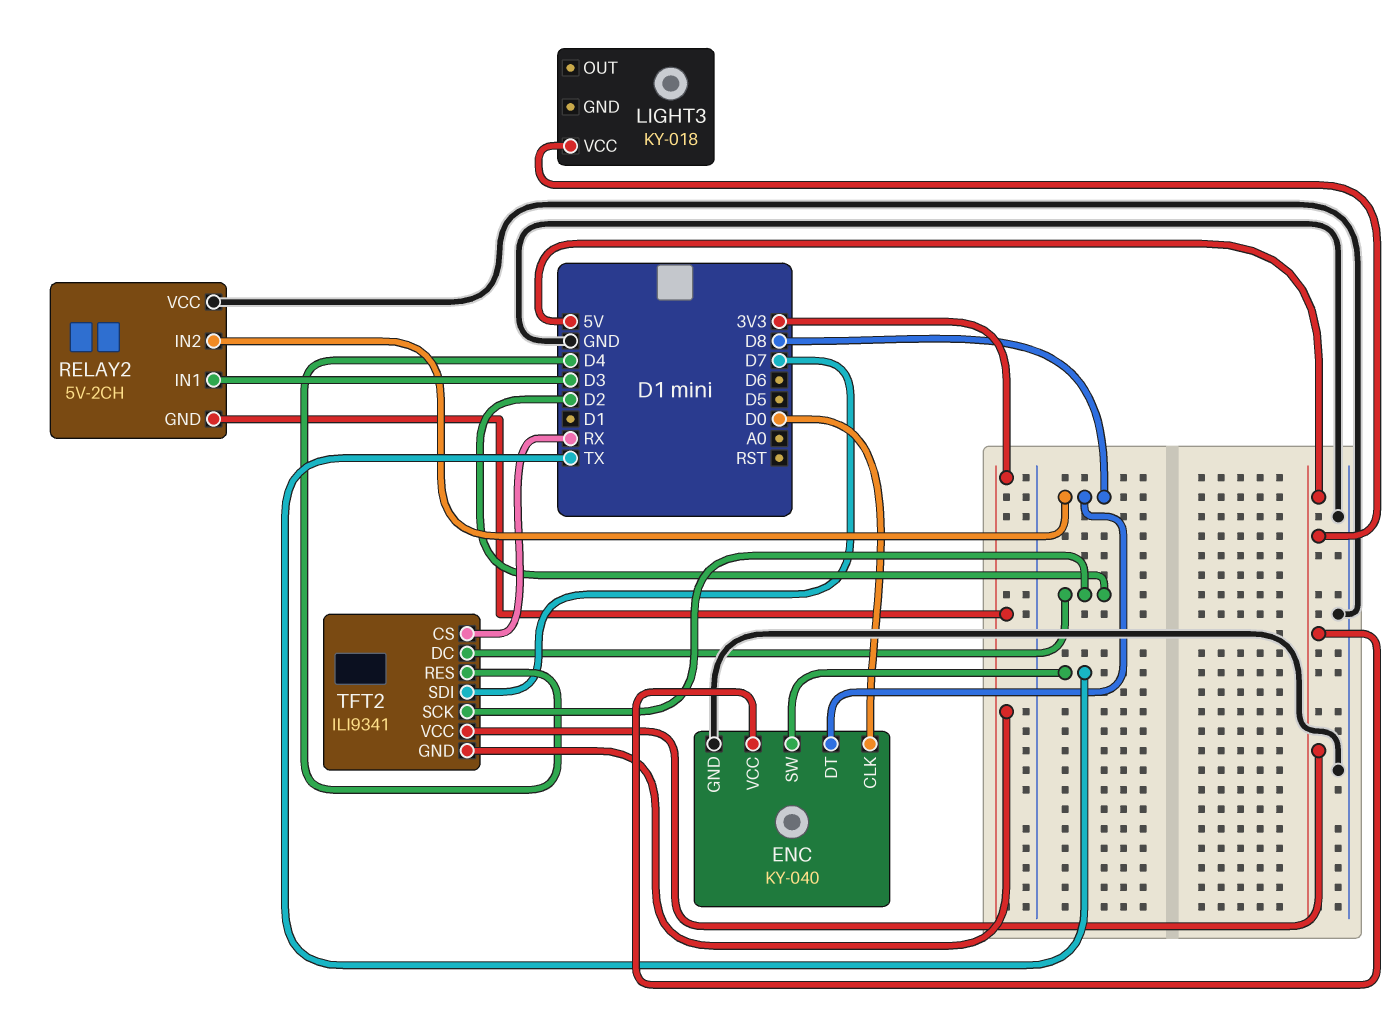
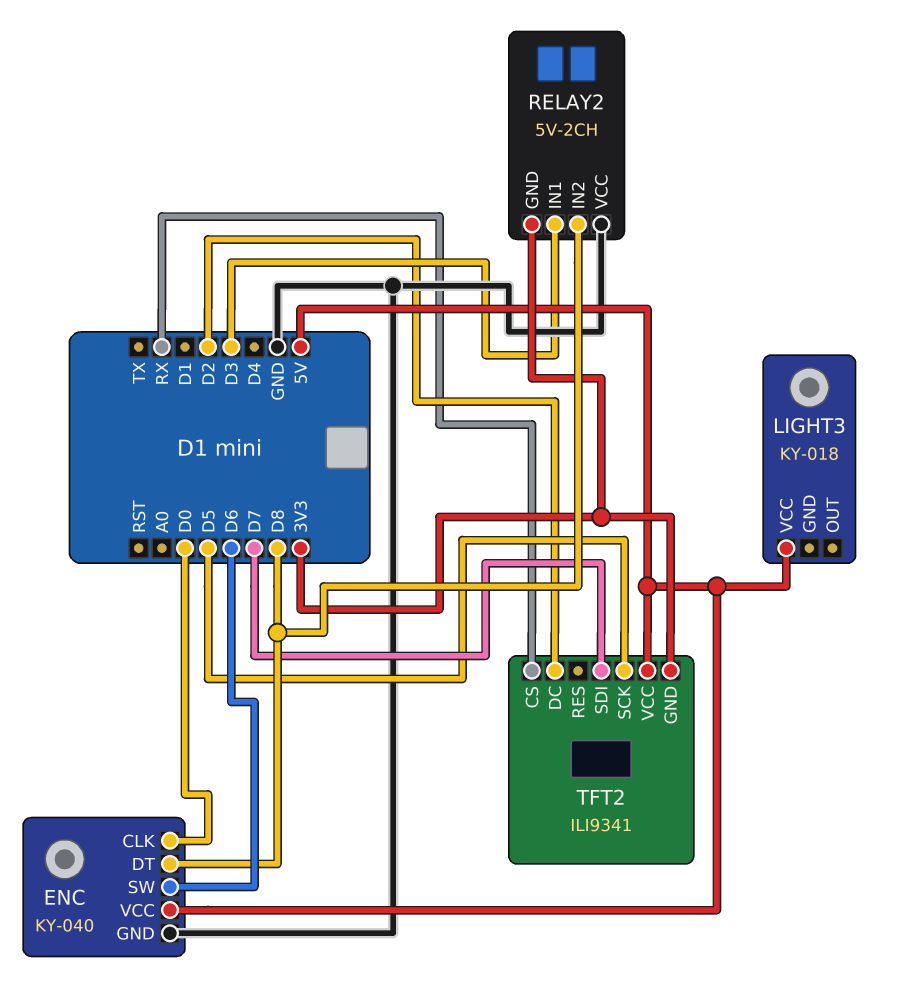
ENC pin SW: TX -> D6
TFT2 pin RES: D4 -> none
TFT2 pin SCK: D2 -> D5

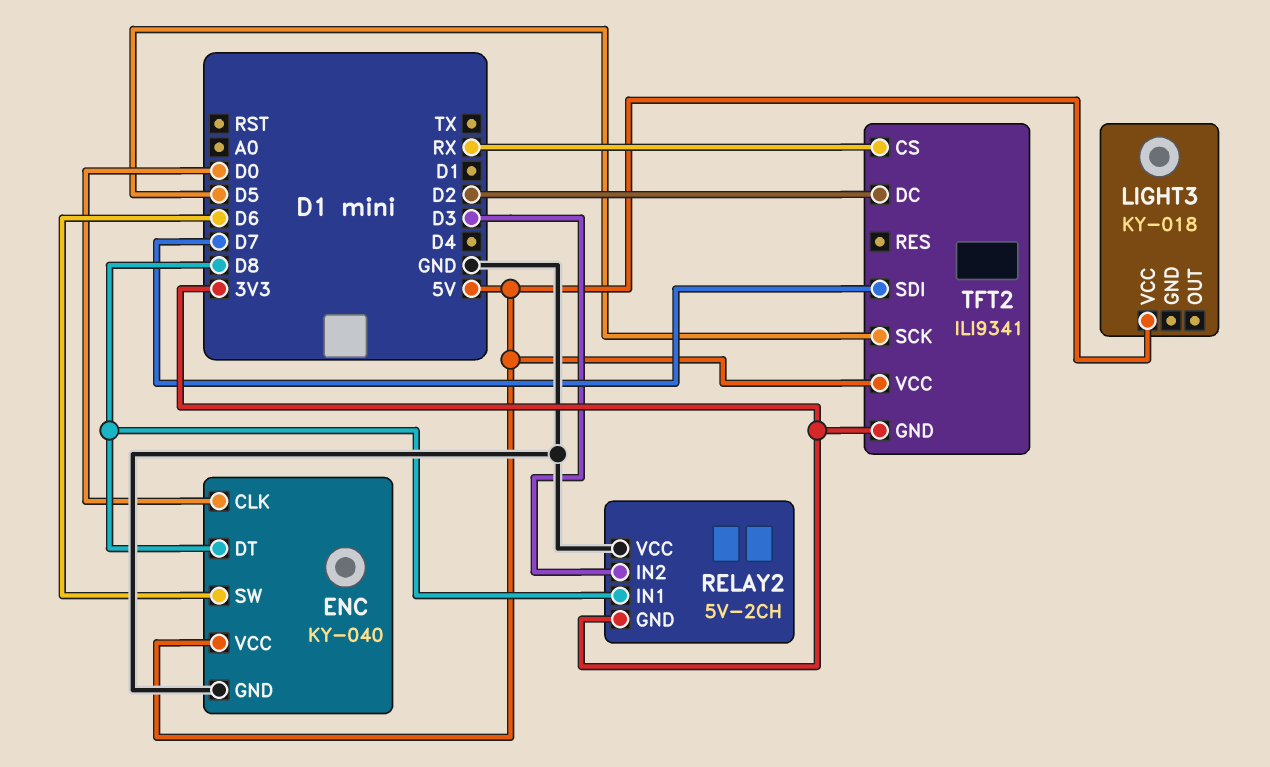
RELAY2 pin IN1: D3 -> D8
RELAY2 pin IN2: D8 -> D3

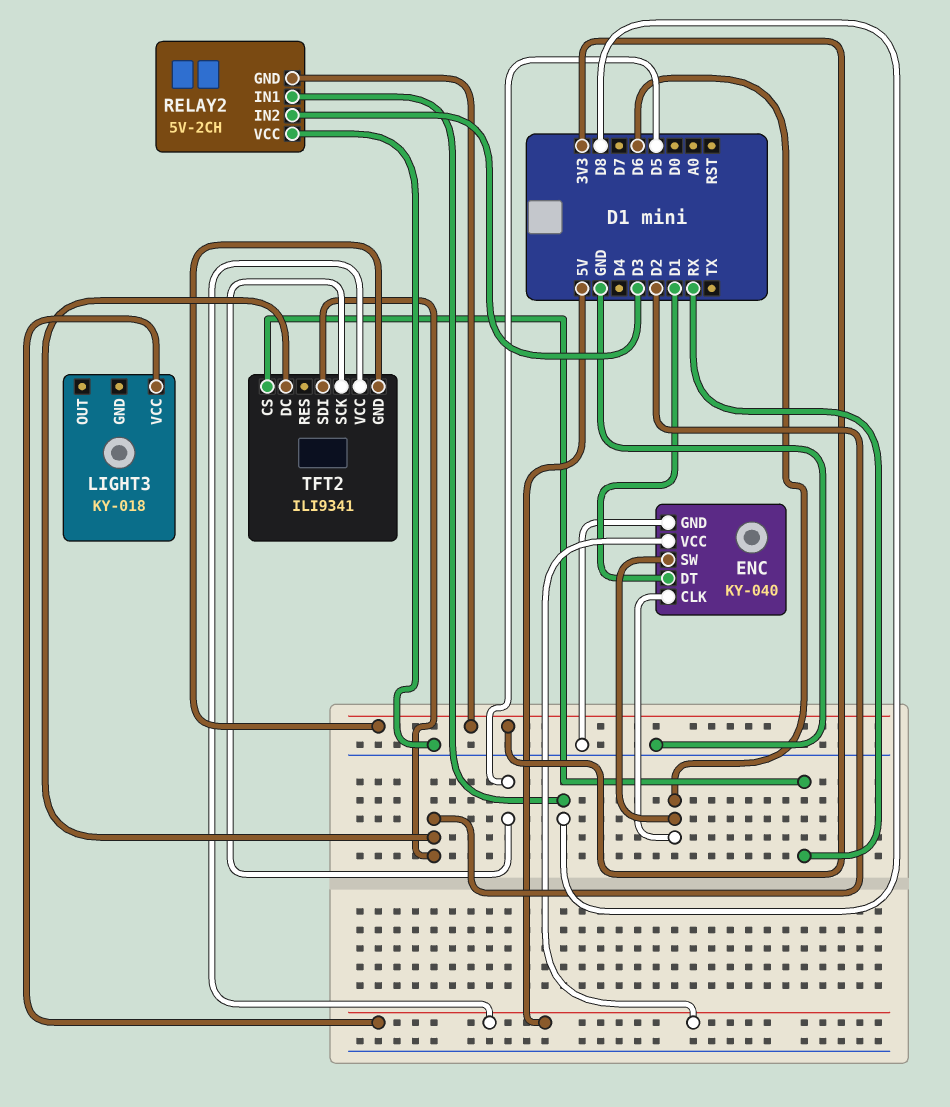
ENC pin CLK: D0 -> D6
ENC pin DT: D8 -> D1
TFT2 pin SDI: D7 -> D2

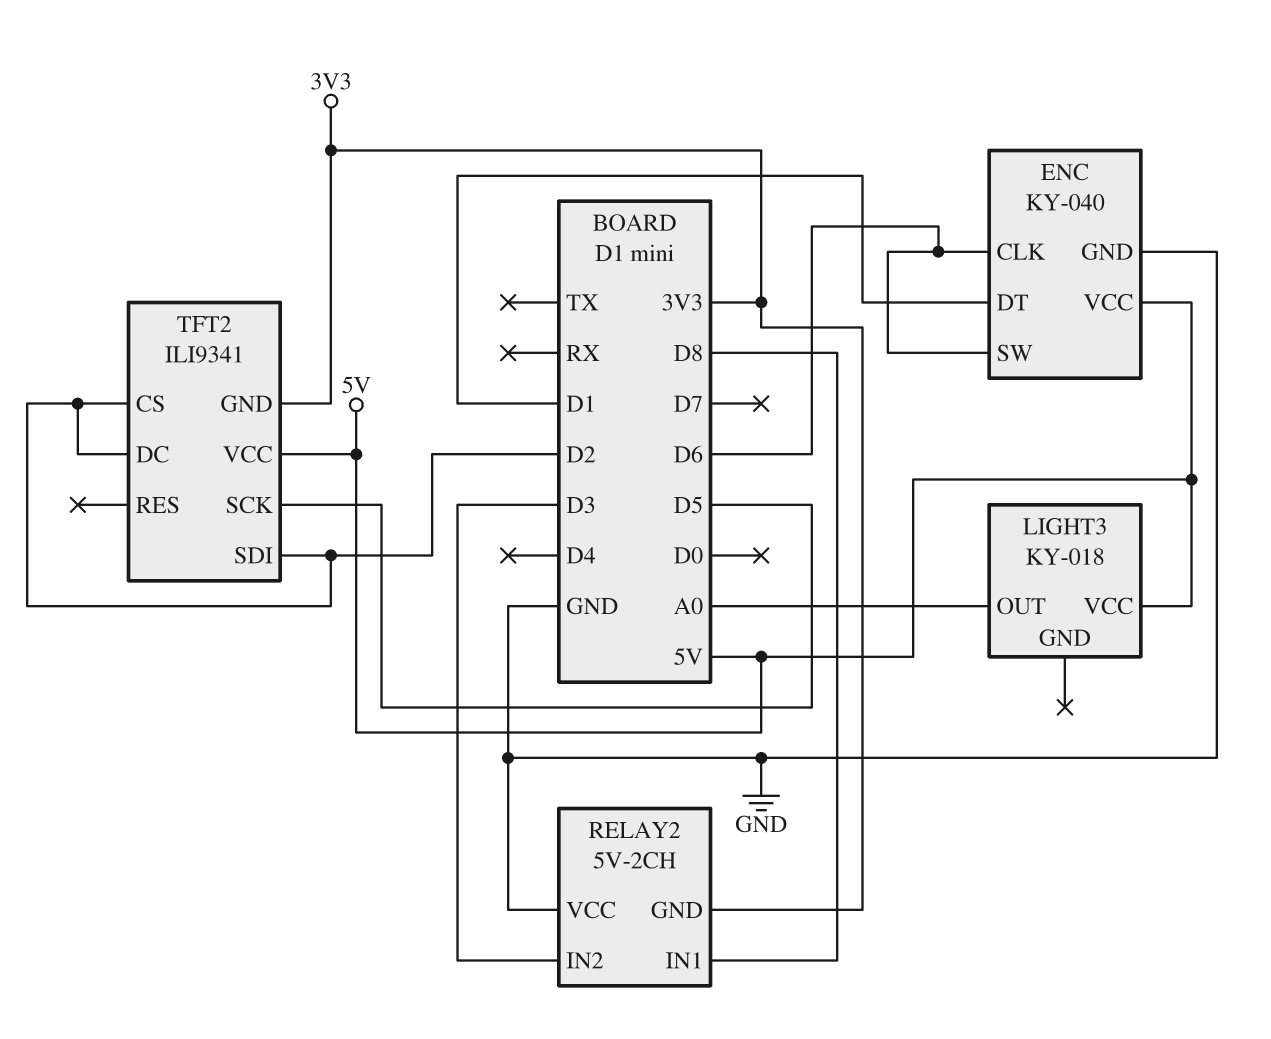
LIGHT3 pin OUT: none -> A0
TFT2 pin CS: RX -> D2

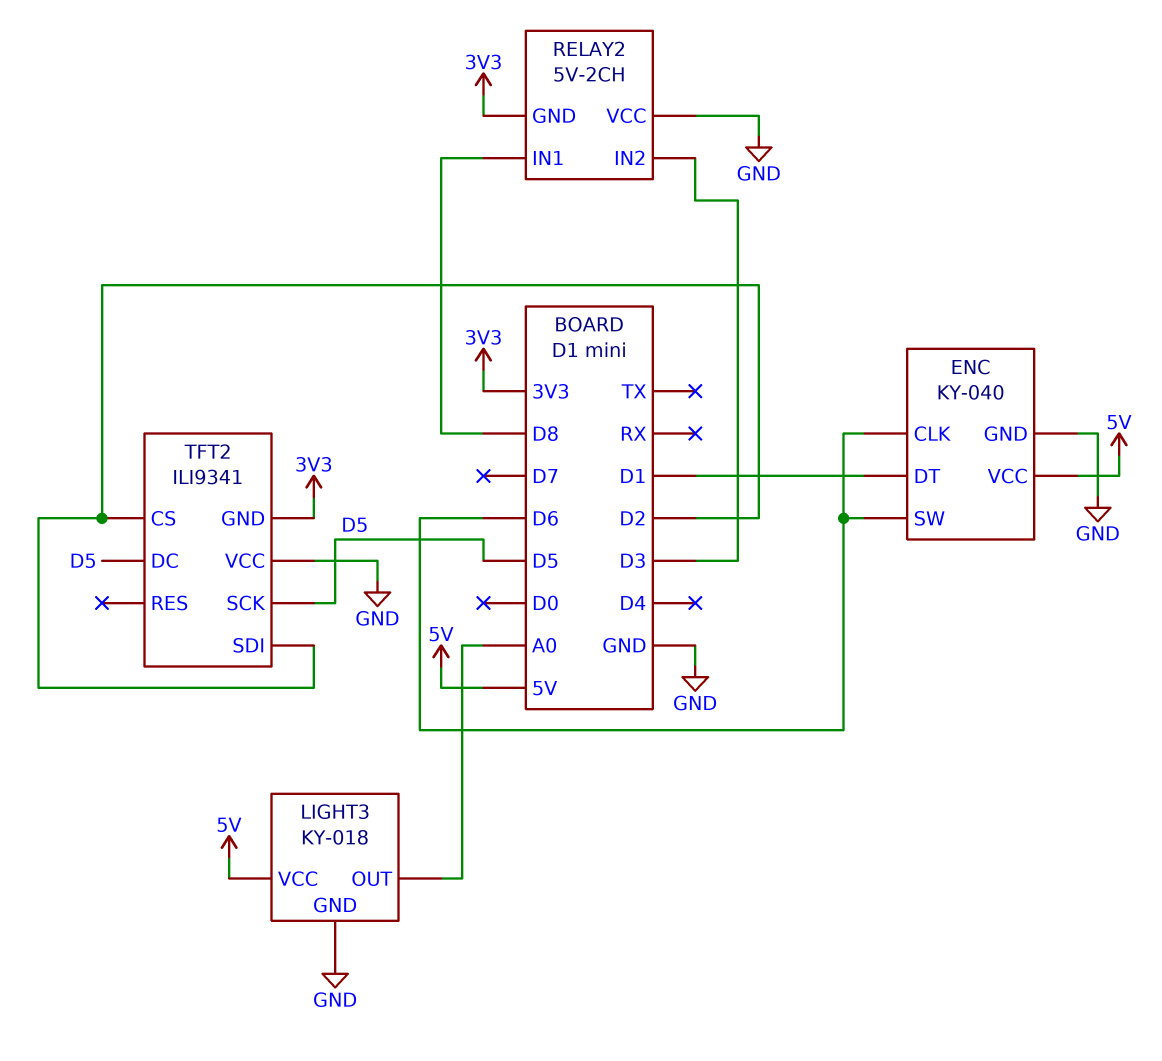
LIGHT3 pin GND: none -> GND
TFT2 pin DC: D2 -> D5
TFT2 pin VCC: 5V -> GND

